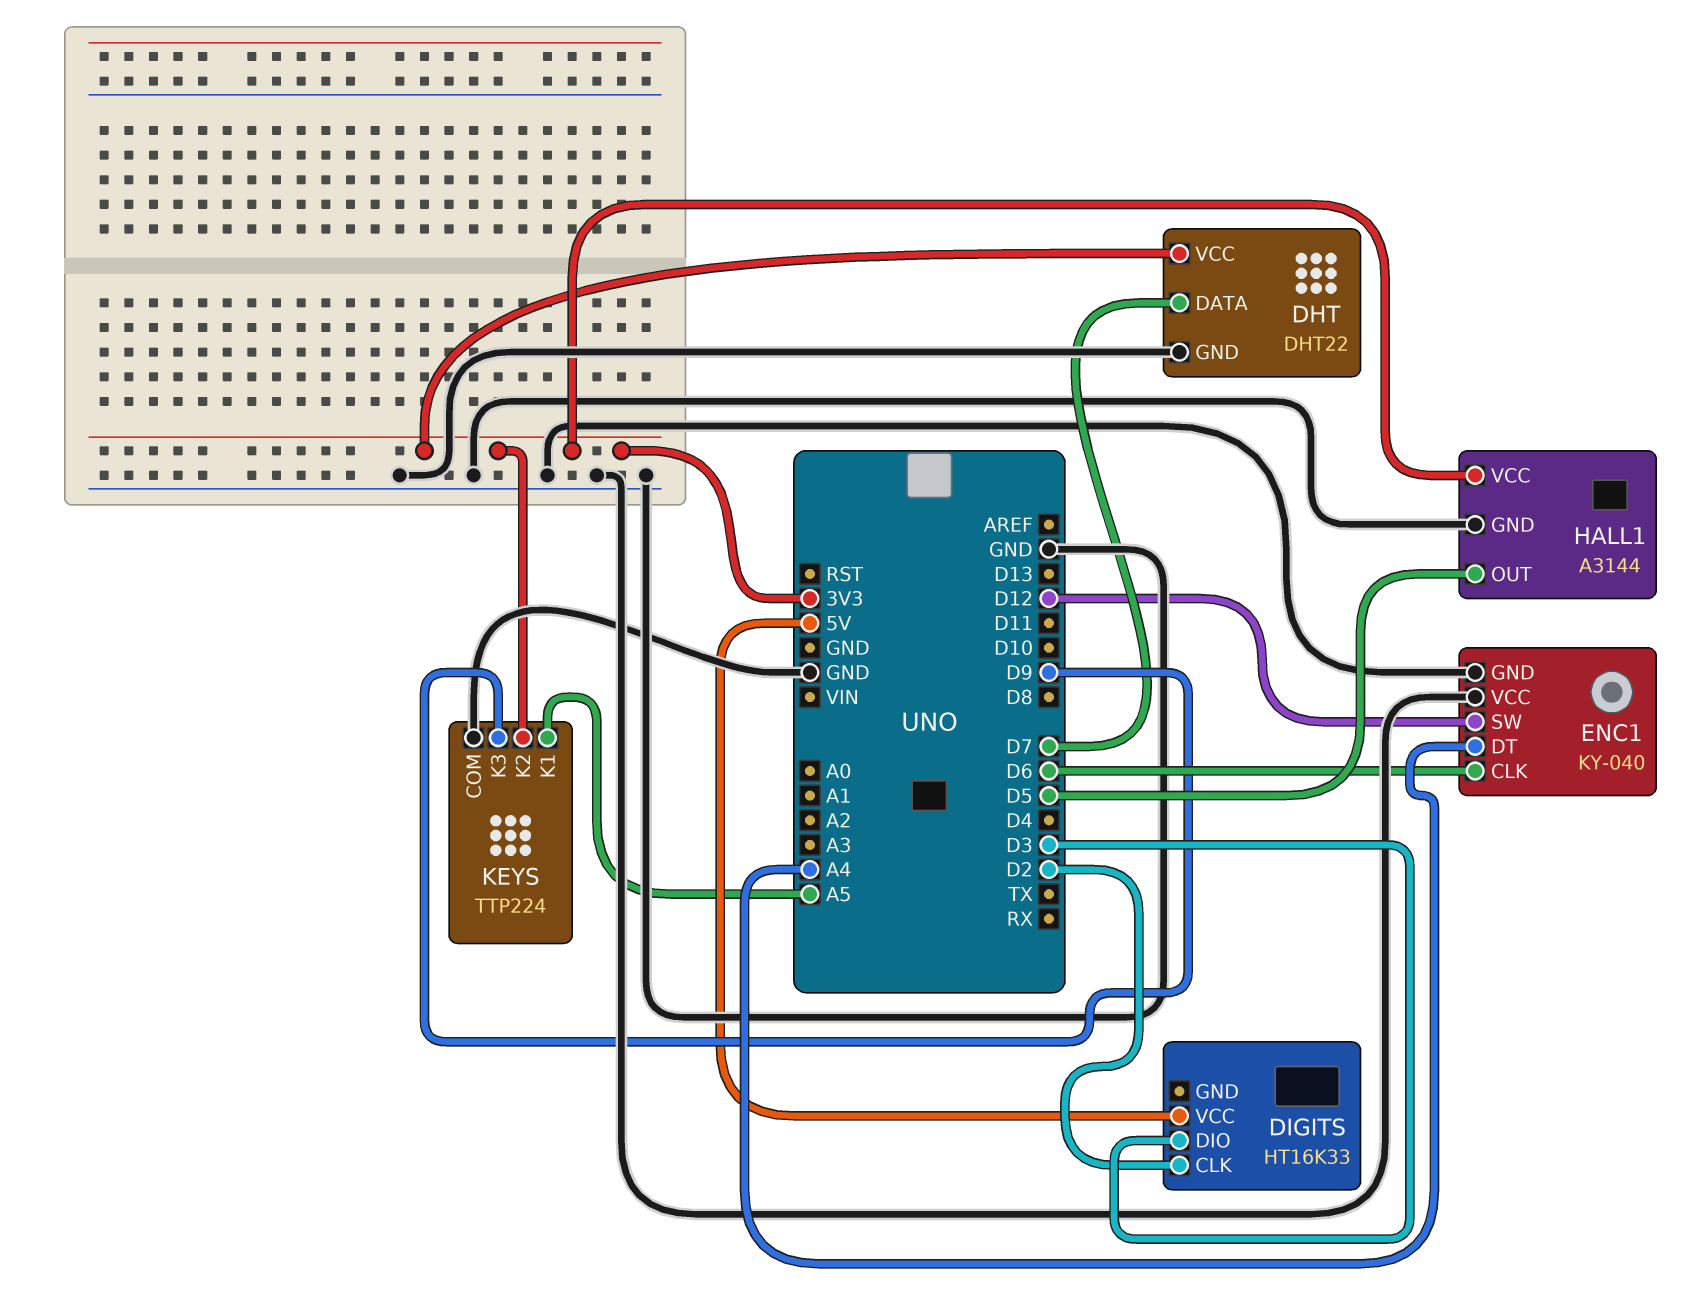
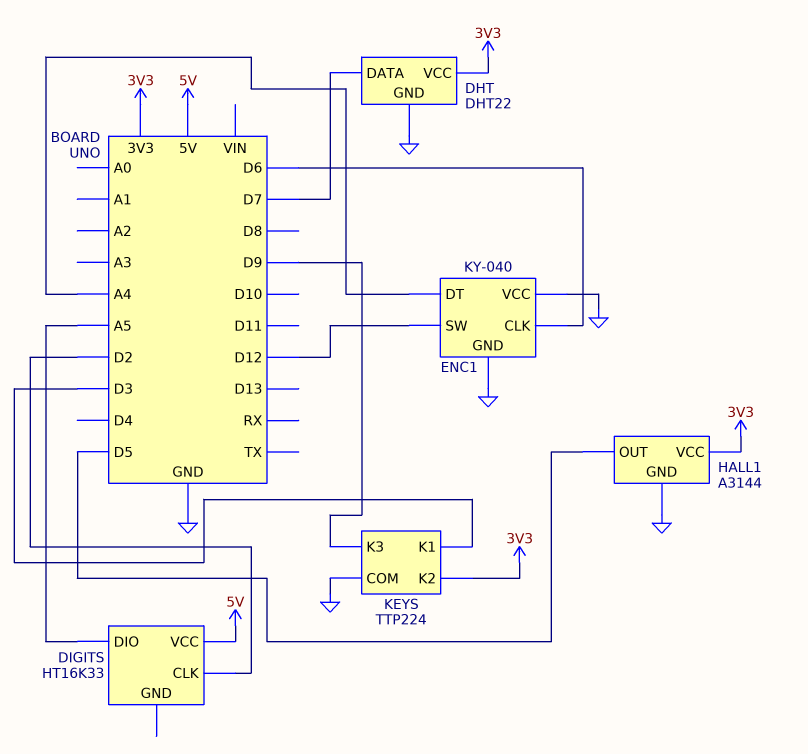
DIGITS pin DIO: D3 -> A5
KEYS pin K1: A5 -> D3

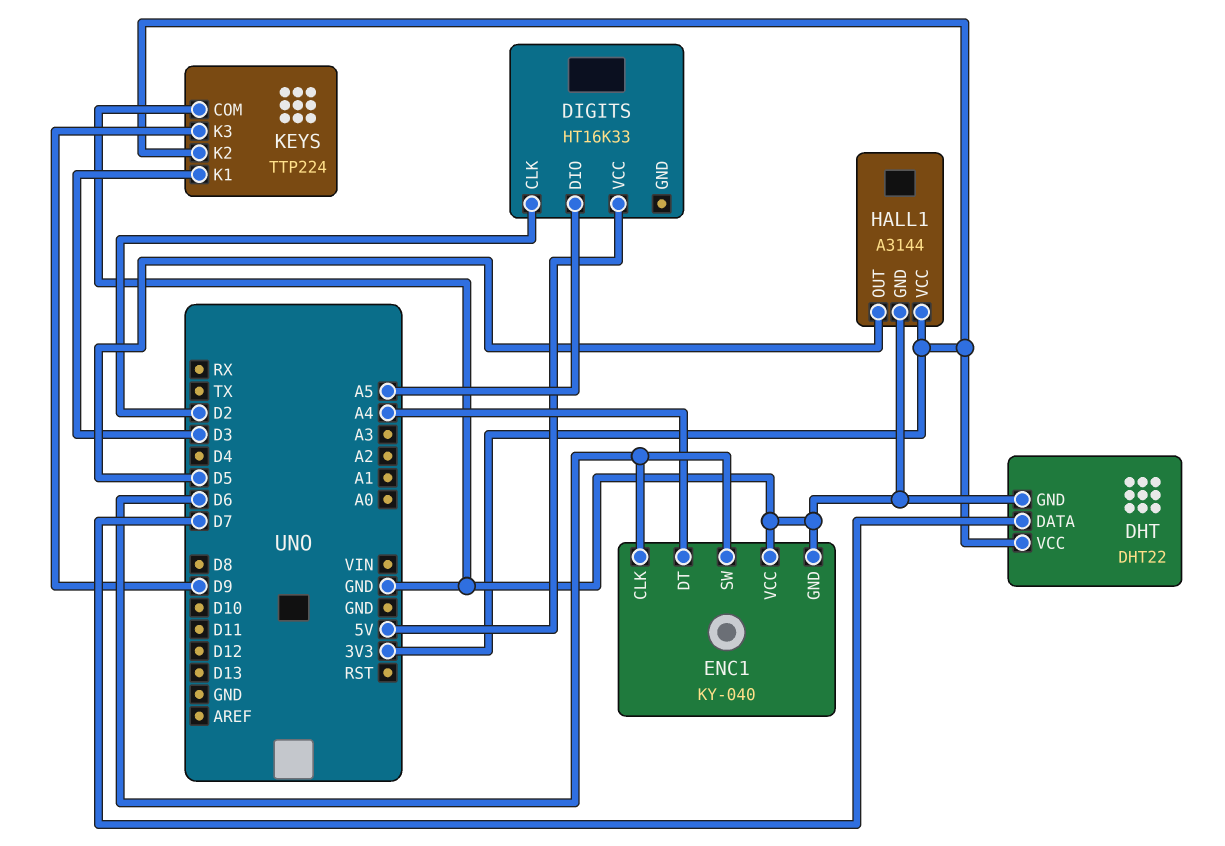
ENC1 pin SW: D12 -> D6

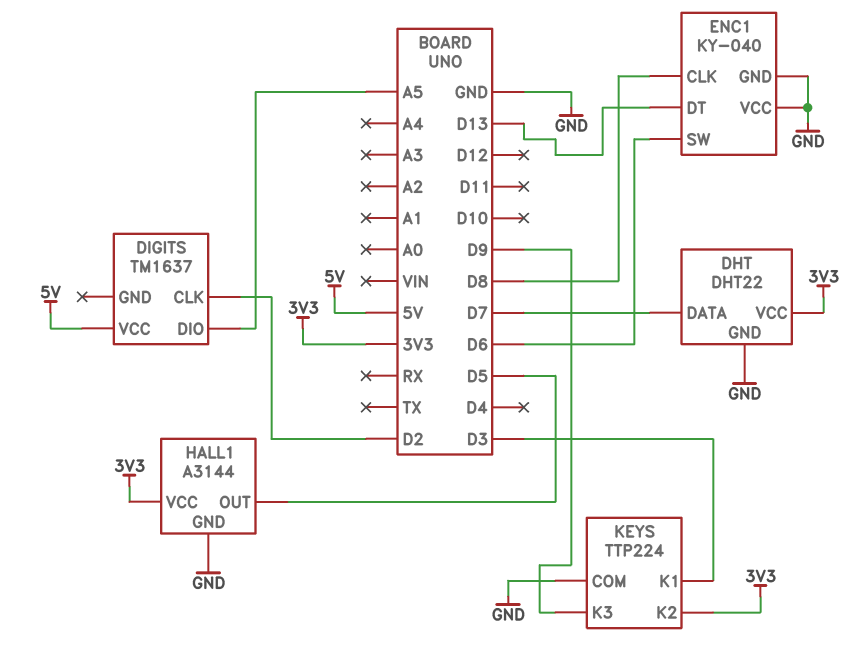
DIGITS: HT16K33 -> TM1637
ENC1 pin CLK: D6 -> D8
ENC1 pin DT: A4 -> D13

